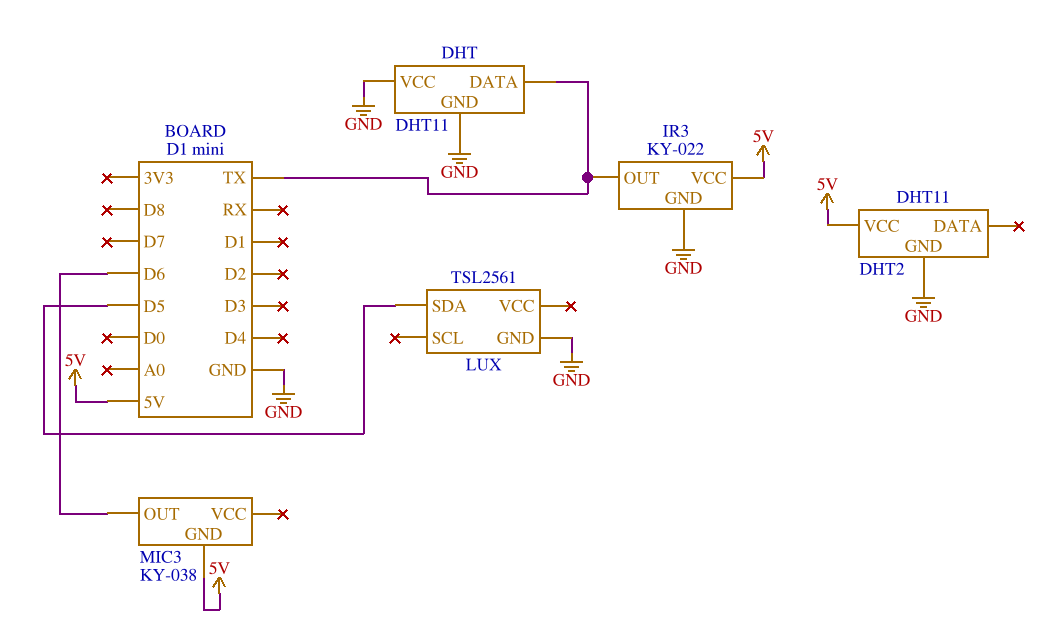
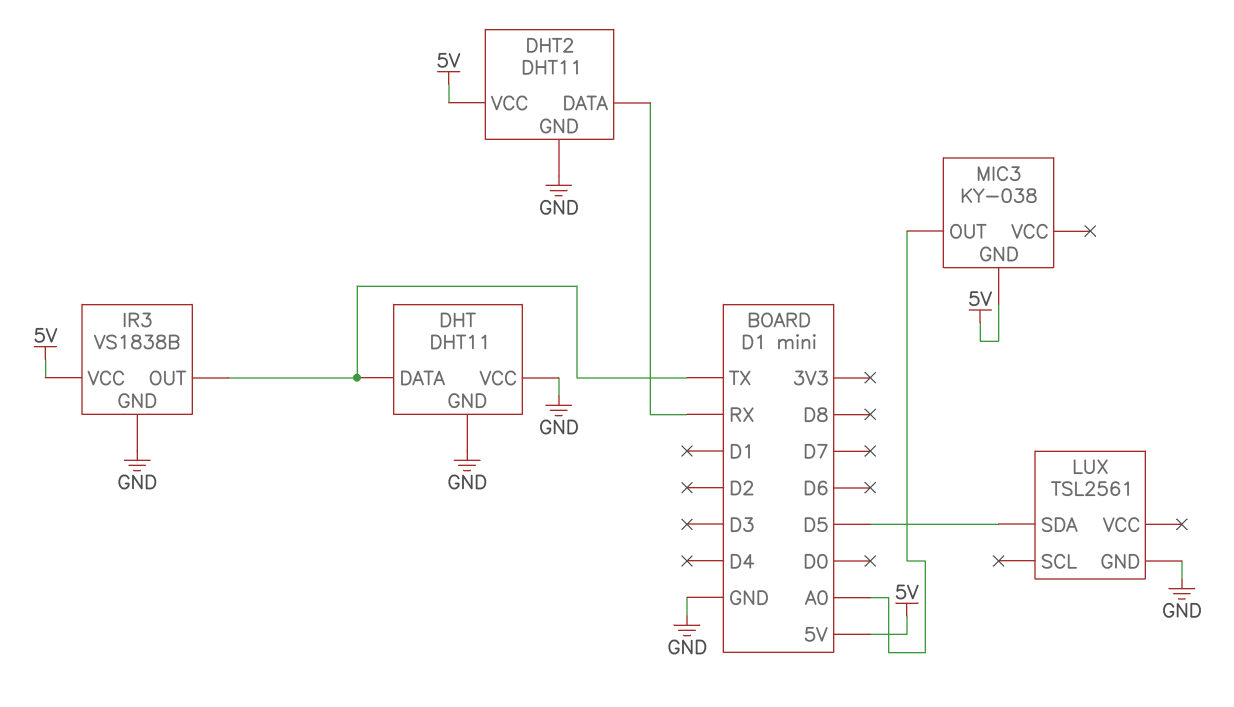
DHT2 pin DATA: none -> RX
IR3: KY-022 -> VS1838B
MIC3 pin OUT: D6 -> A0

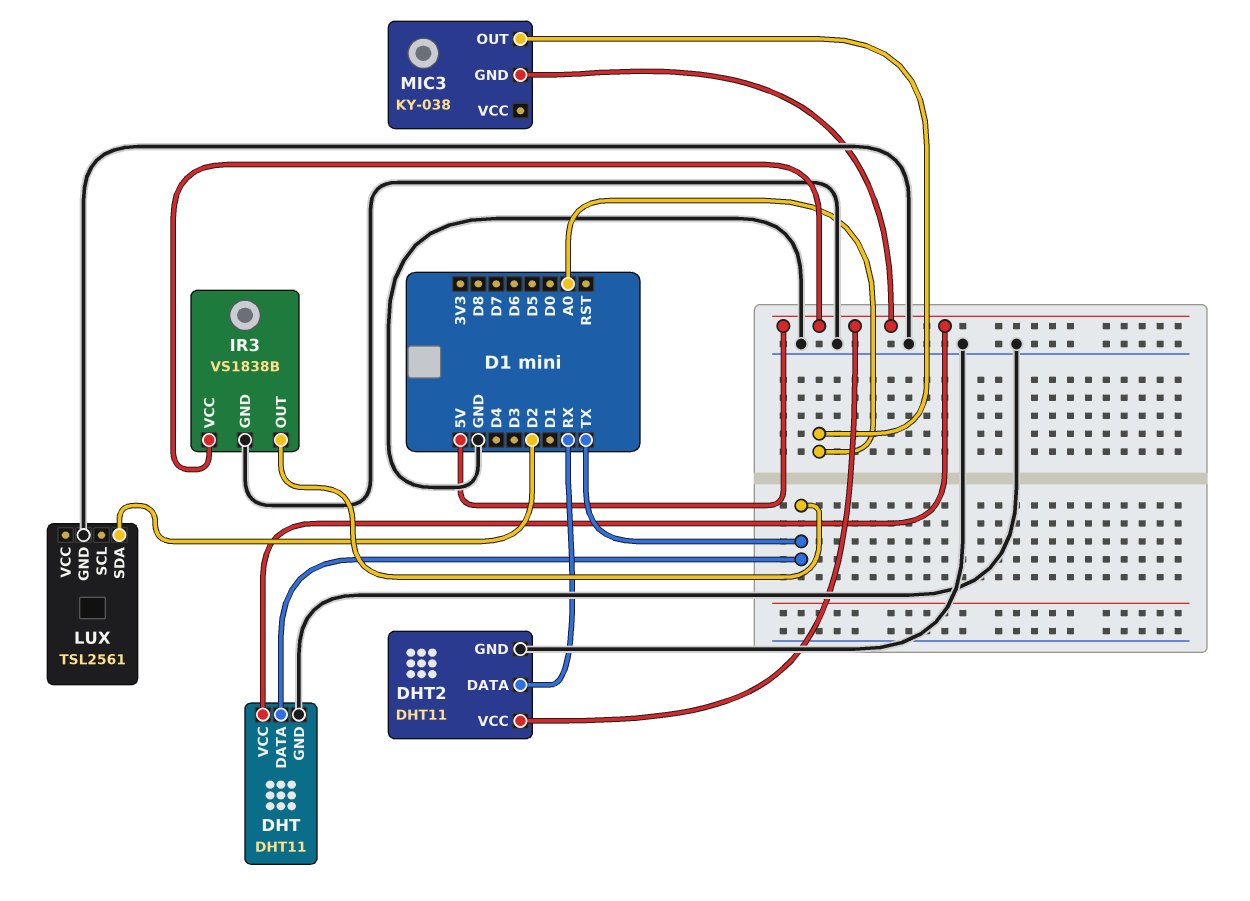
DHT pin VCC: GND -> 5V
LUX pin SDA: D5 -> D2

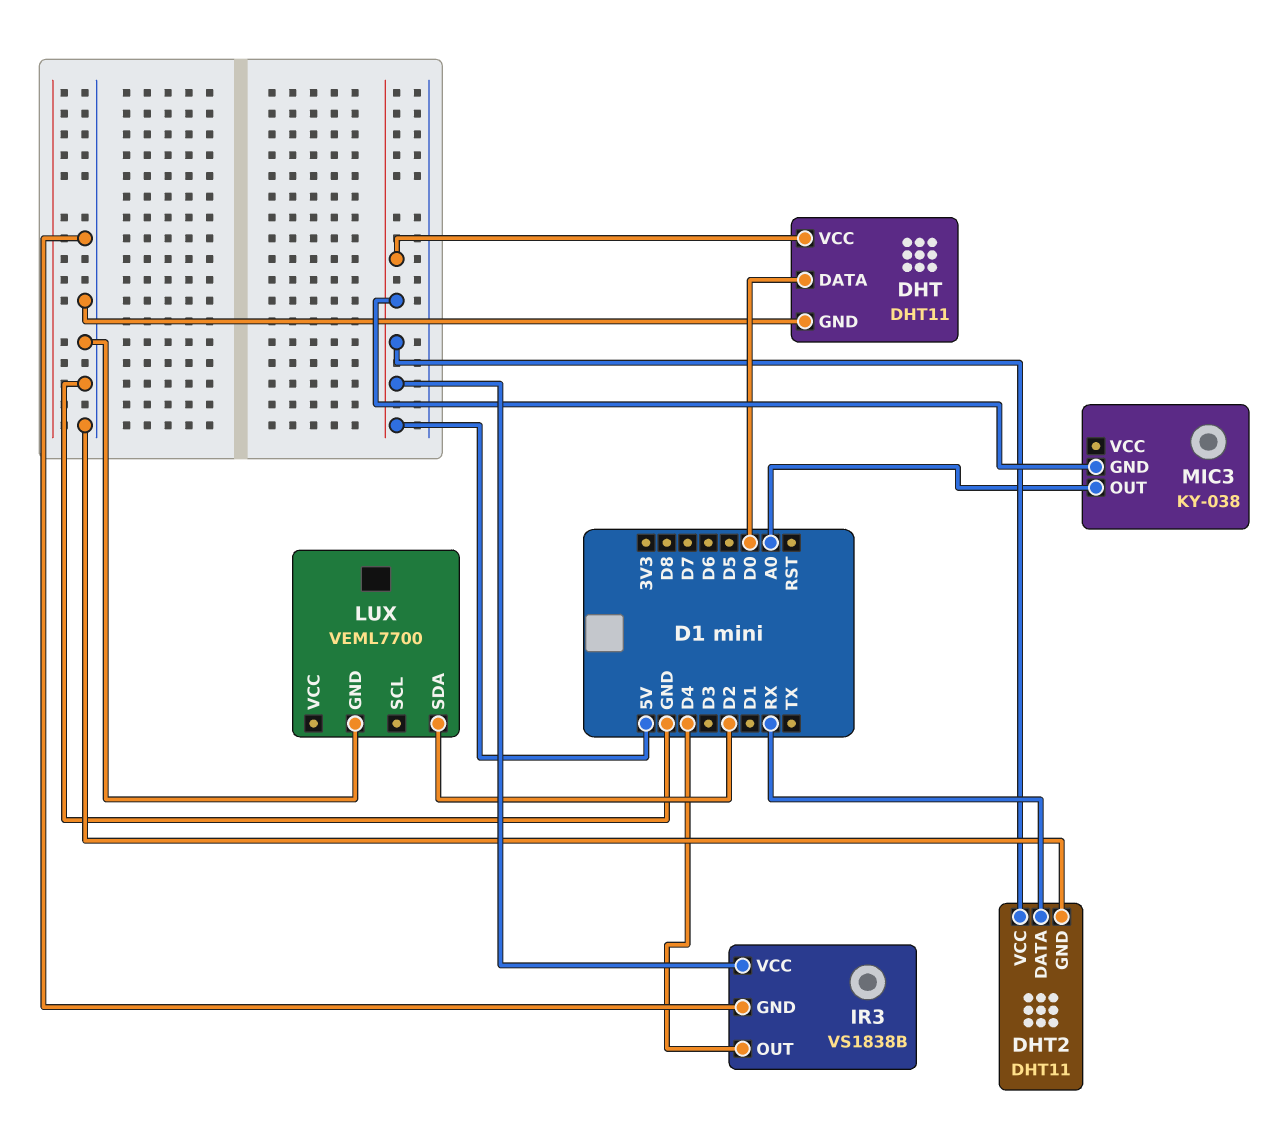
DHT pin DATA: TX -> D0
IR3 pin OUT: TX -> D4
LUX: TSL2561 -> VEML7700

